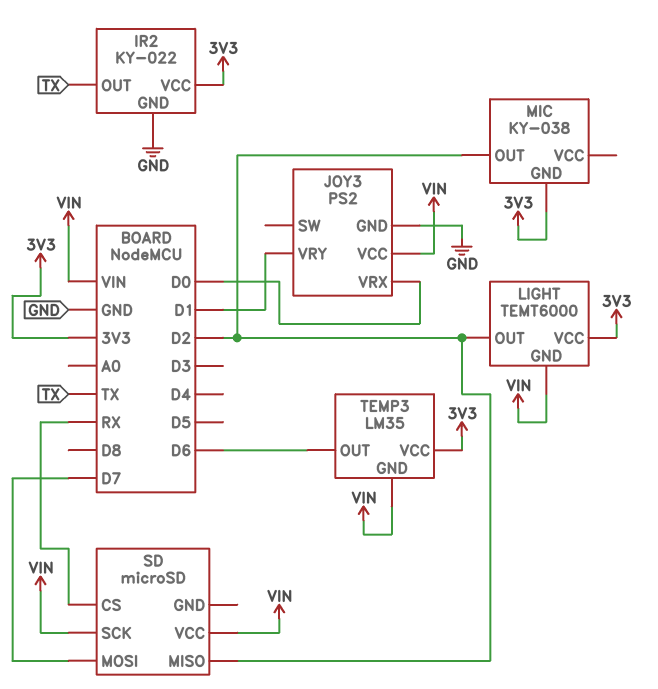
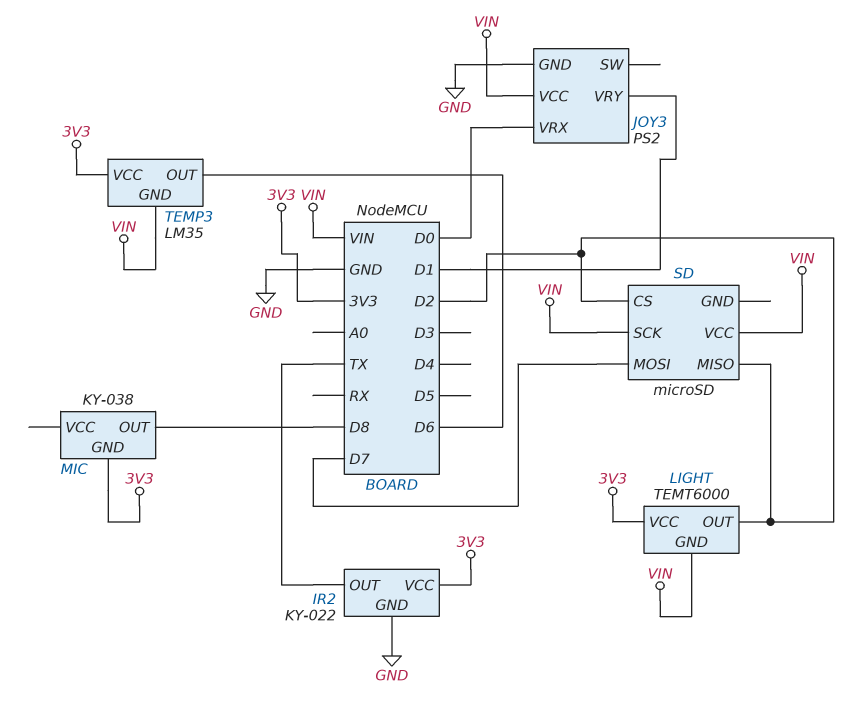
MIC pin OUT: D2 -> D8
SD pin CS: RX -> D2

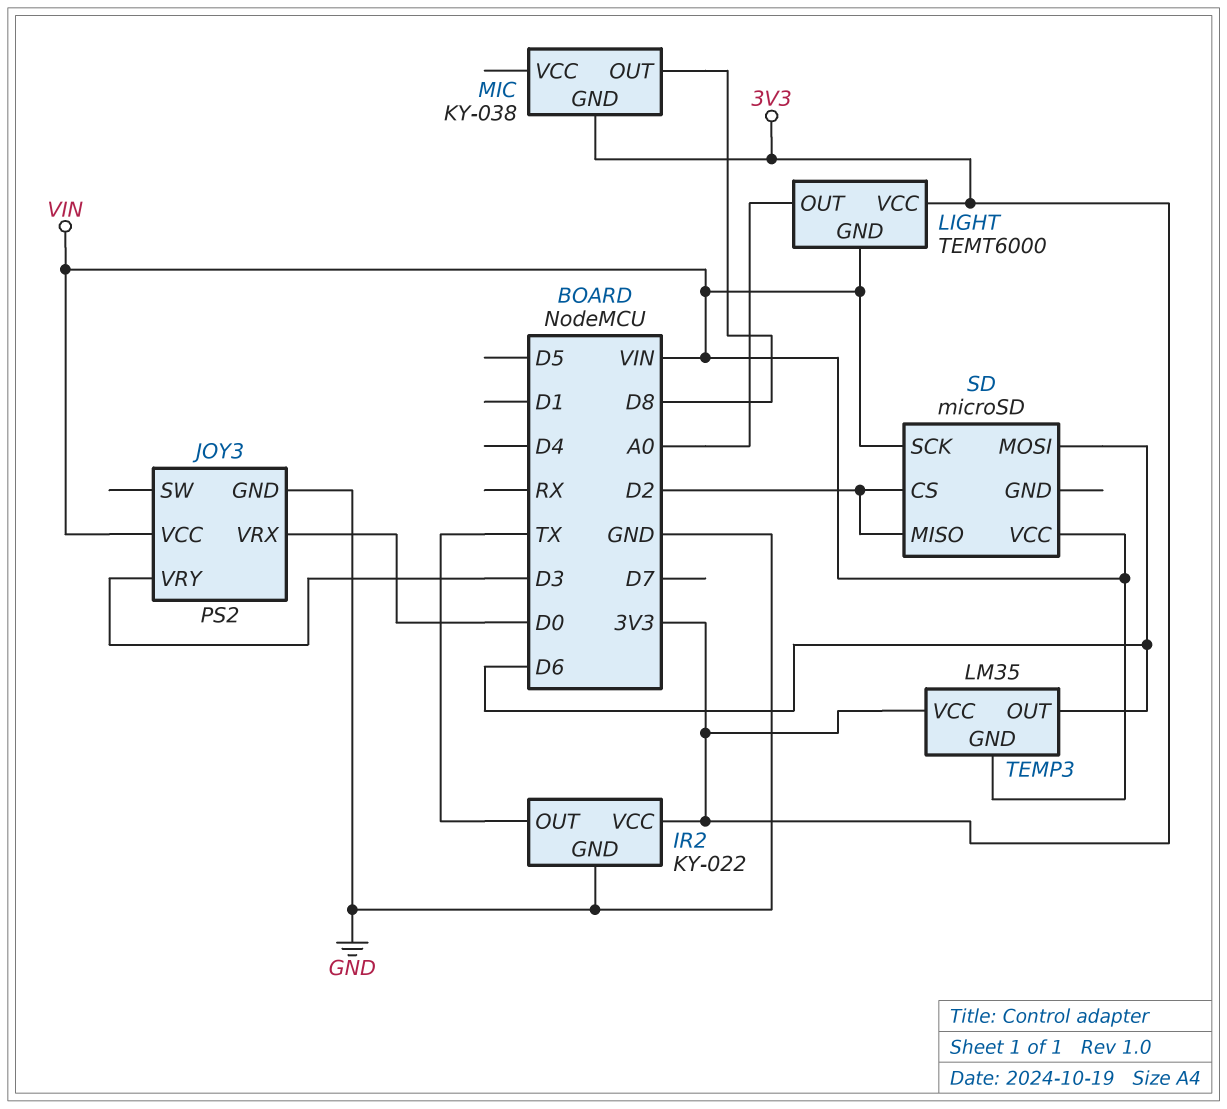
JOY3 pin VRY: D1 -> D3
LIGHT pin OUT: D2 -> A0
SD pin MOSI: D7 -> D6

